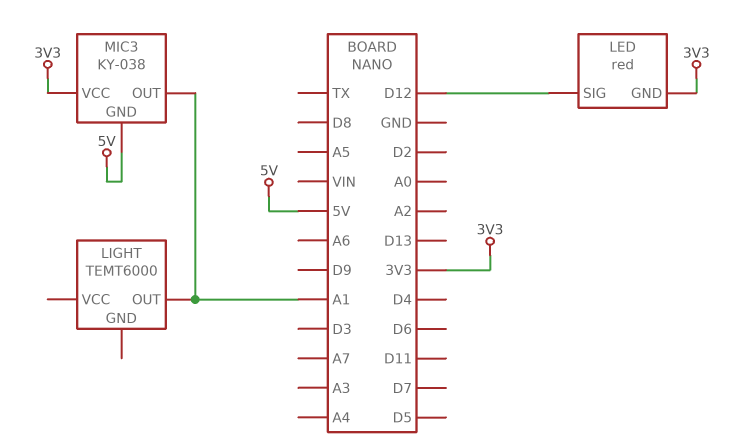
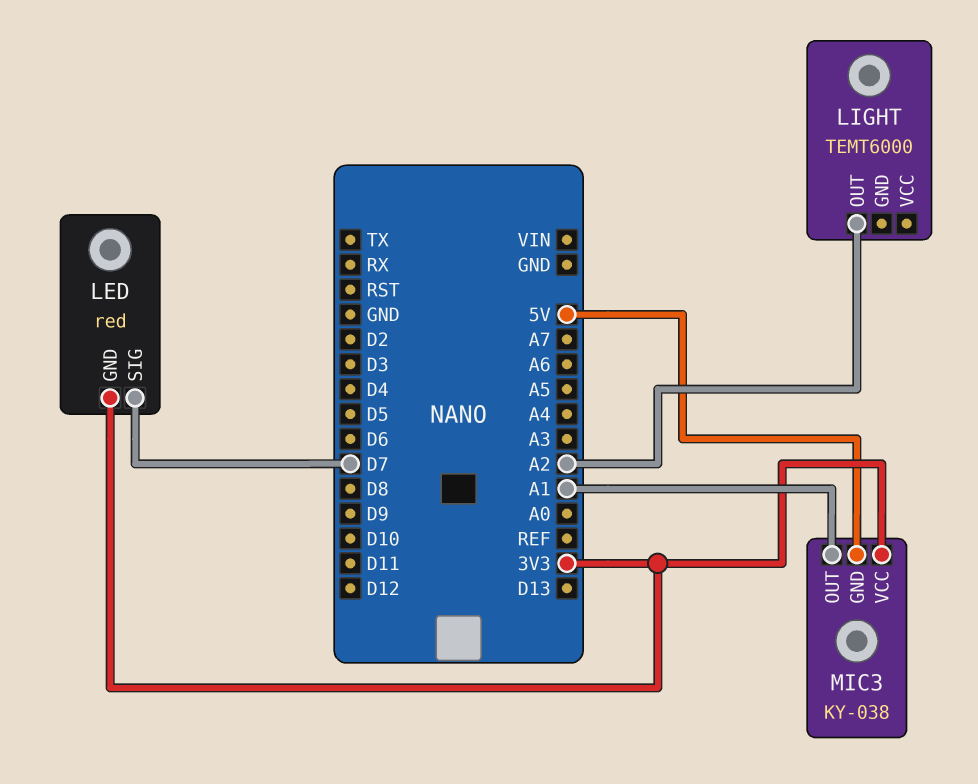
LED pin SIG: D12 -> D7
LIGHT pin OUT: A1 -> A2

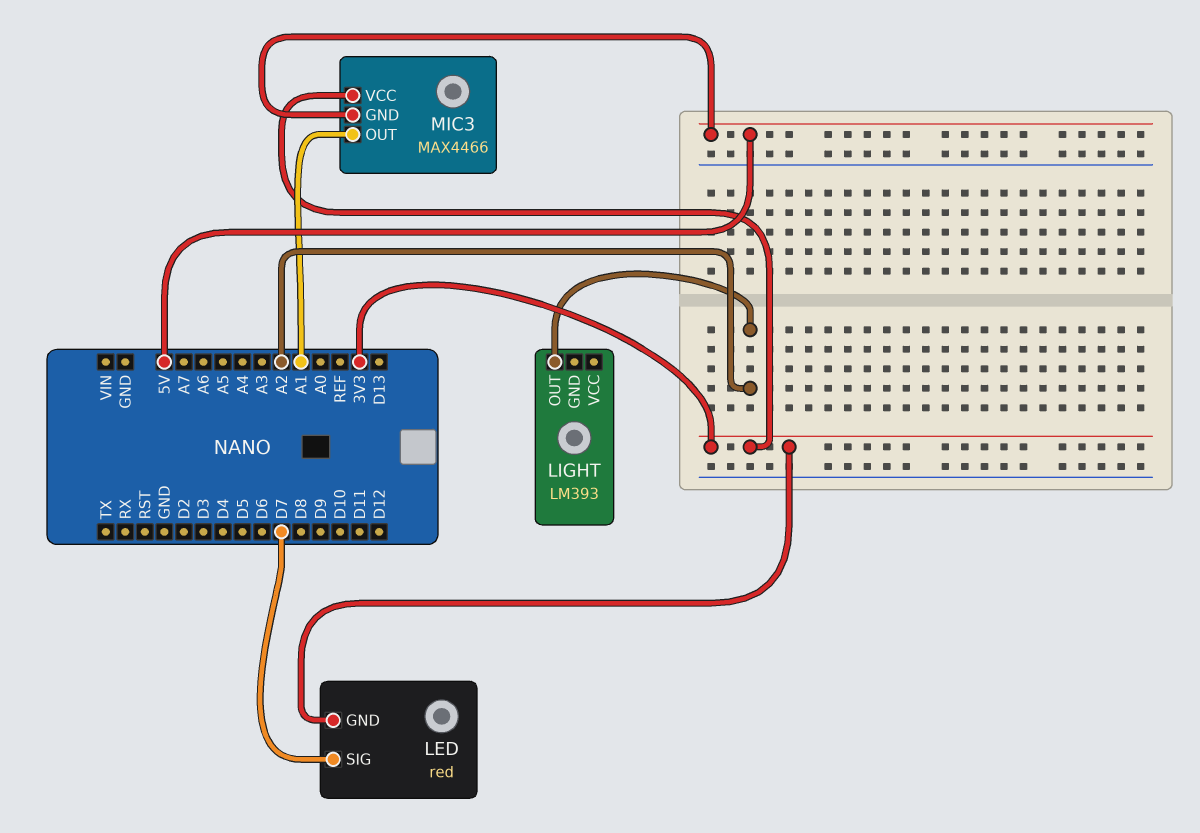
LIGHT: TEMT6000 -> LM393
MIC3: KY-038 -> MAX4466

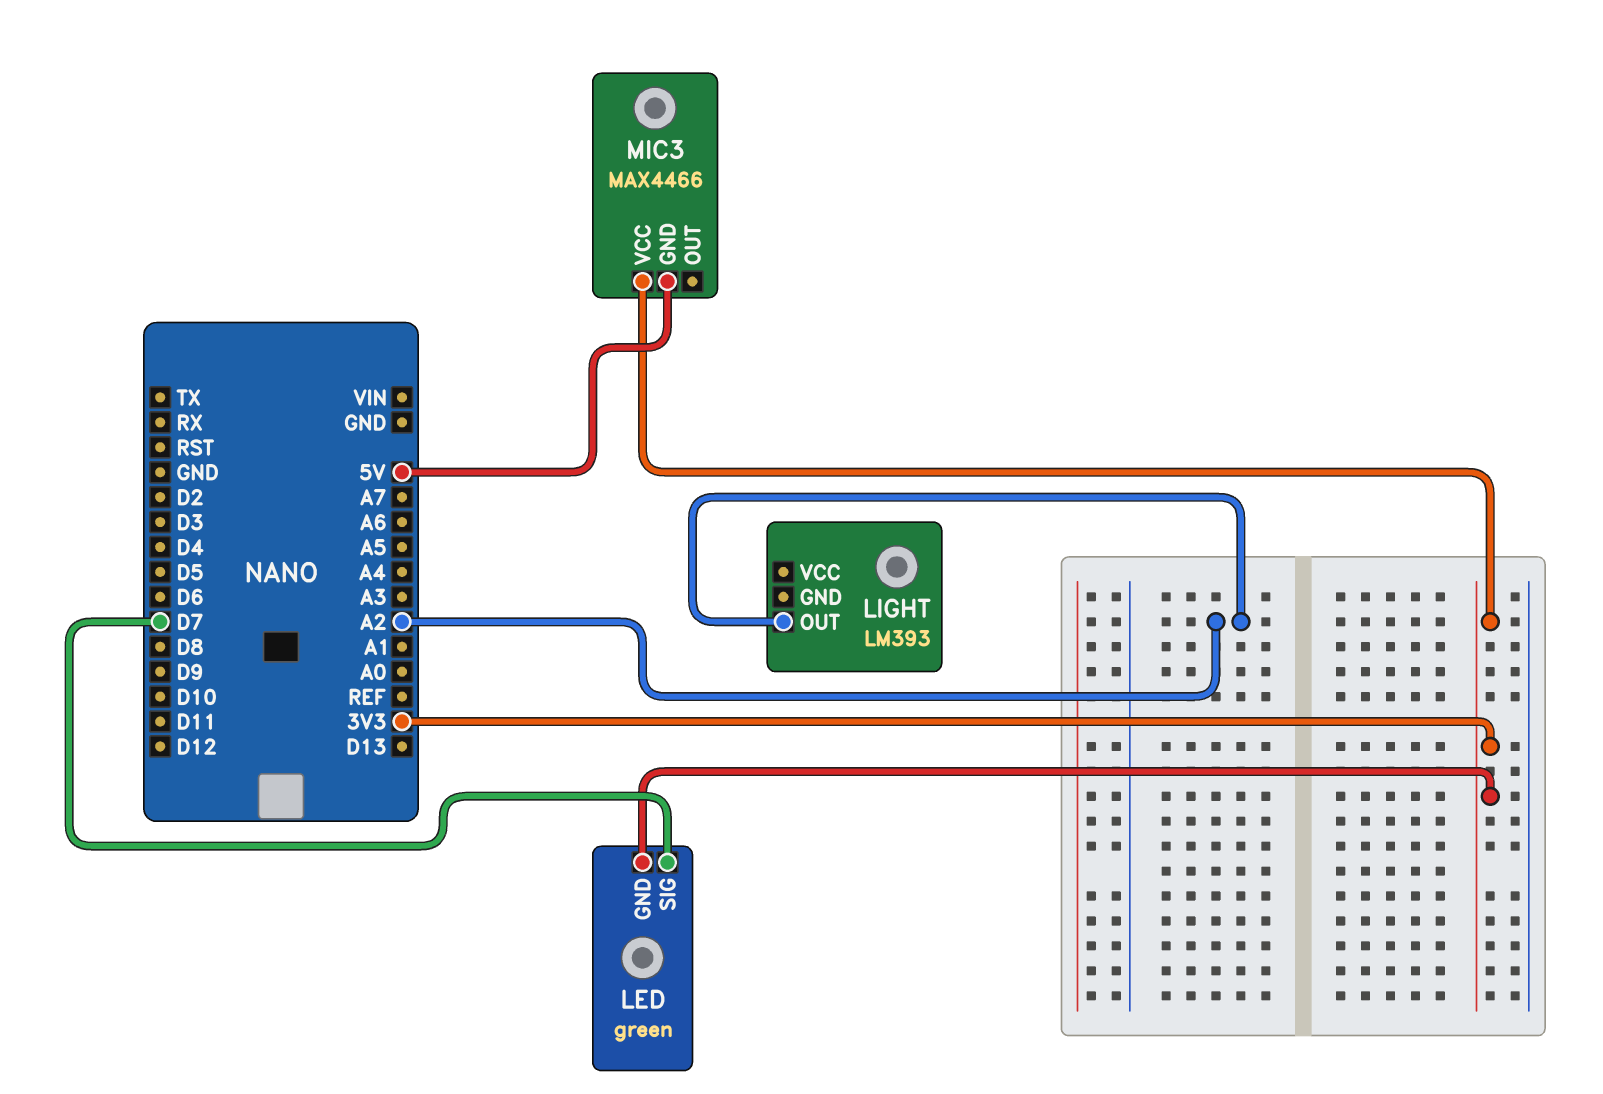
LED: red -> green
MIC3 pin OUT: A1 -> none

